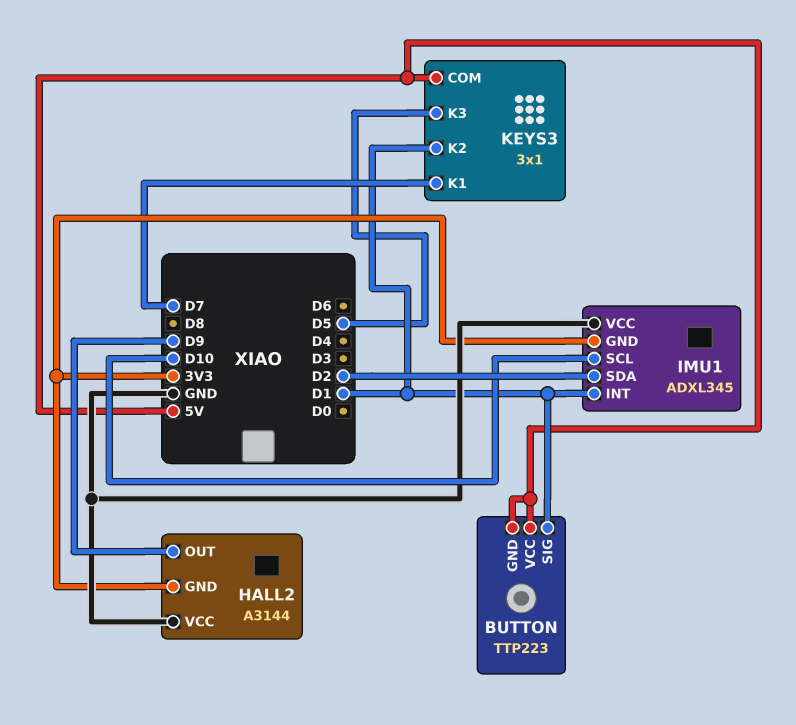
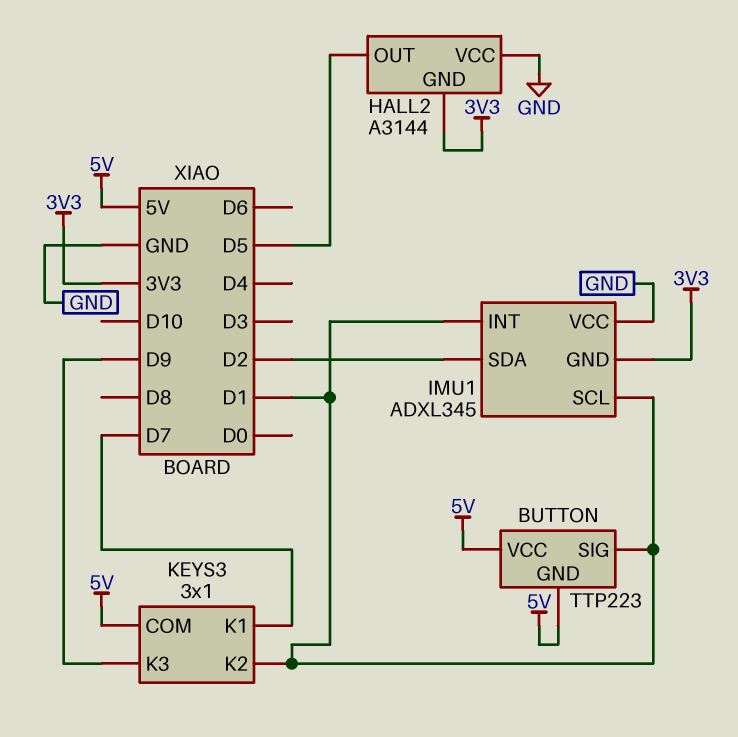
HALL2 pin OUT: D9 -> D5
IMU1 pin SCL: D10 -> D1
KEYS3 pin K3: D5 -> D9

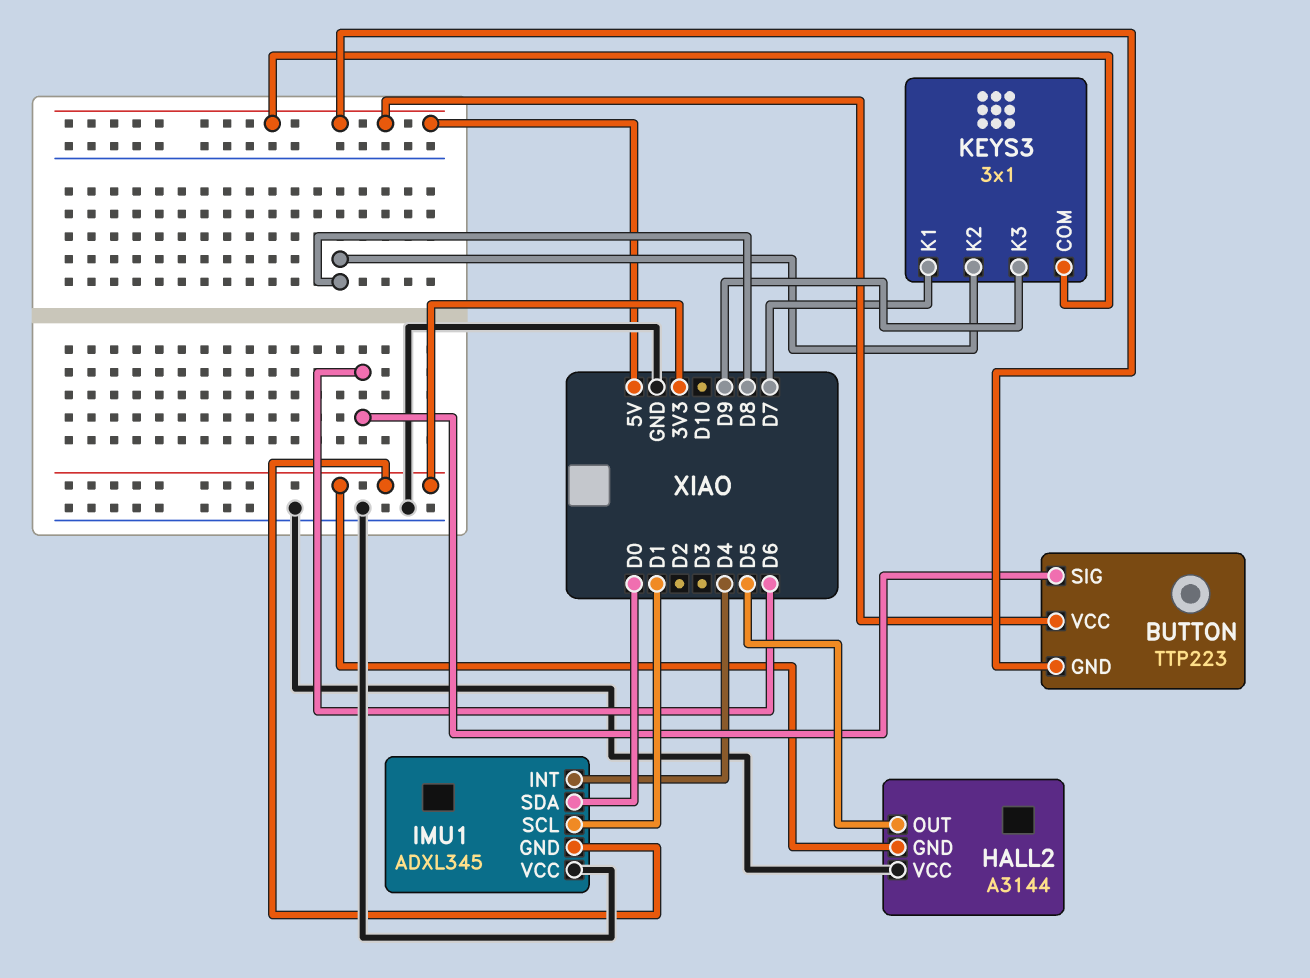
BUTTON pin SIG: D1 -> D6
IMU1 pin INT: D1 -> D4
IMU1 pin SDA: D2 -> D0
KEYS3 pin K2: D1 -> D8

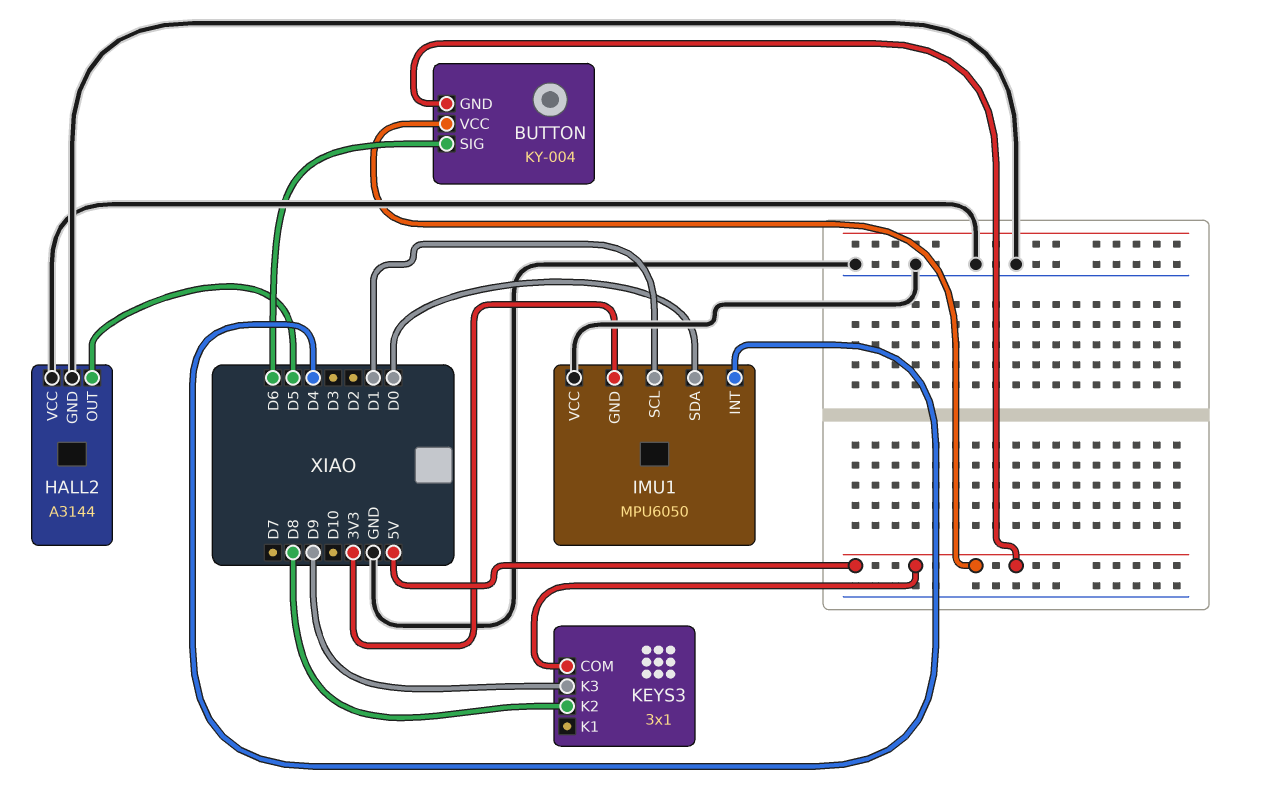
BUTTON: TTP223 -> KY-004
HALL2 pin GND: 3V3 -> GND
IMU1: ADXL345 -> MPU6050
KEYS3 pin K1: D7 -> none

